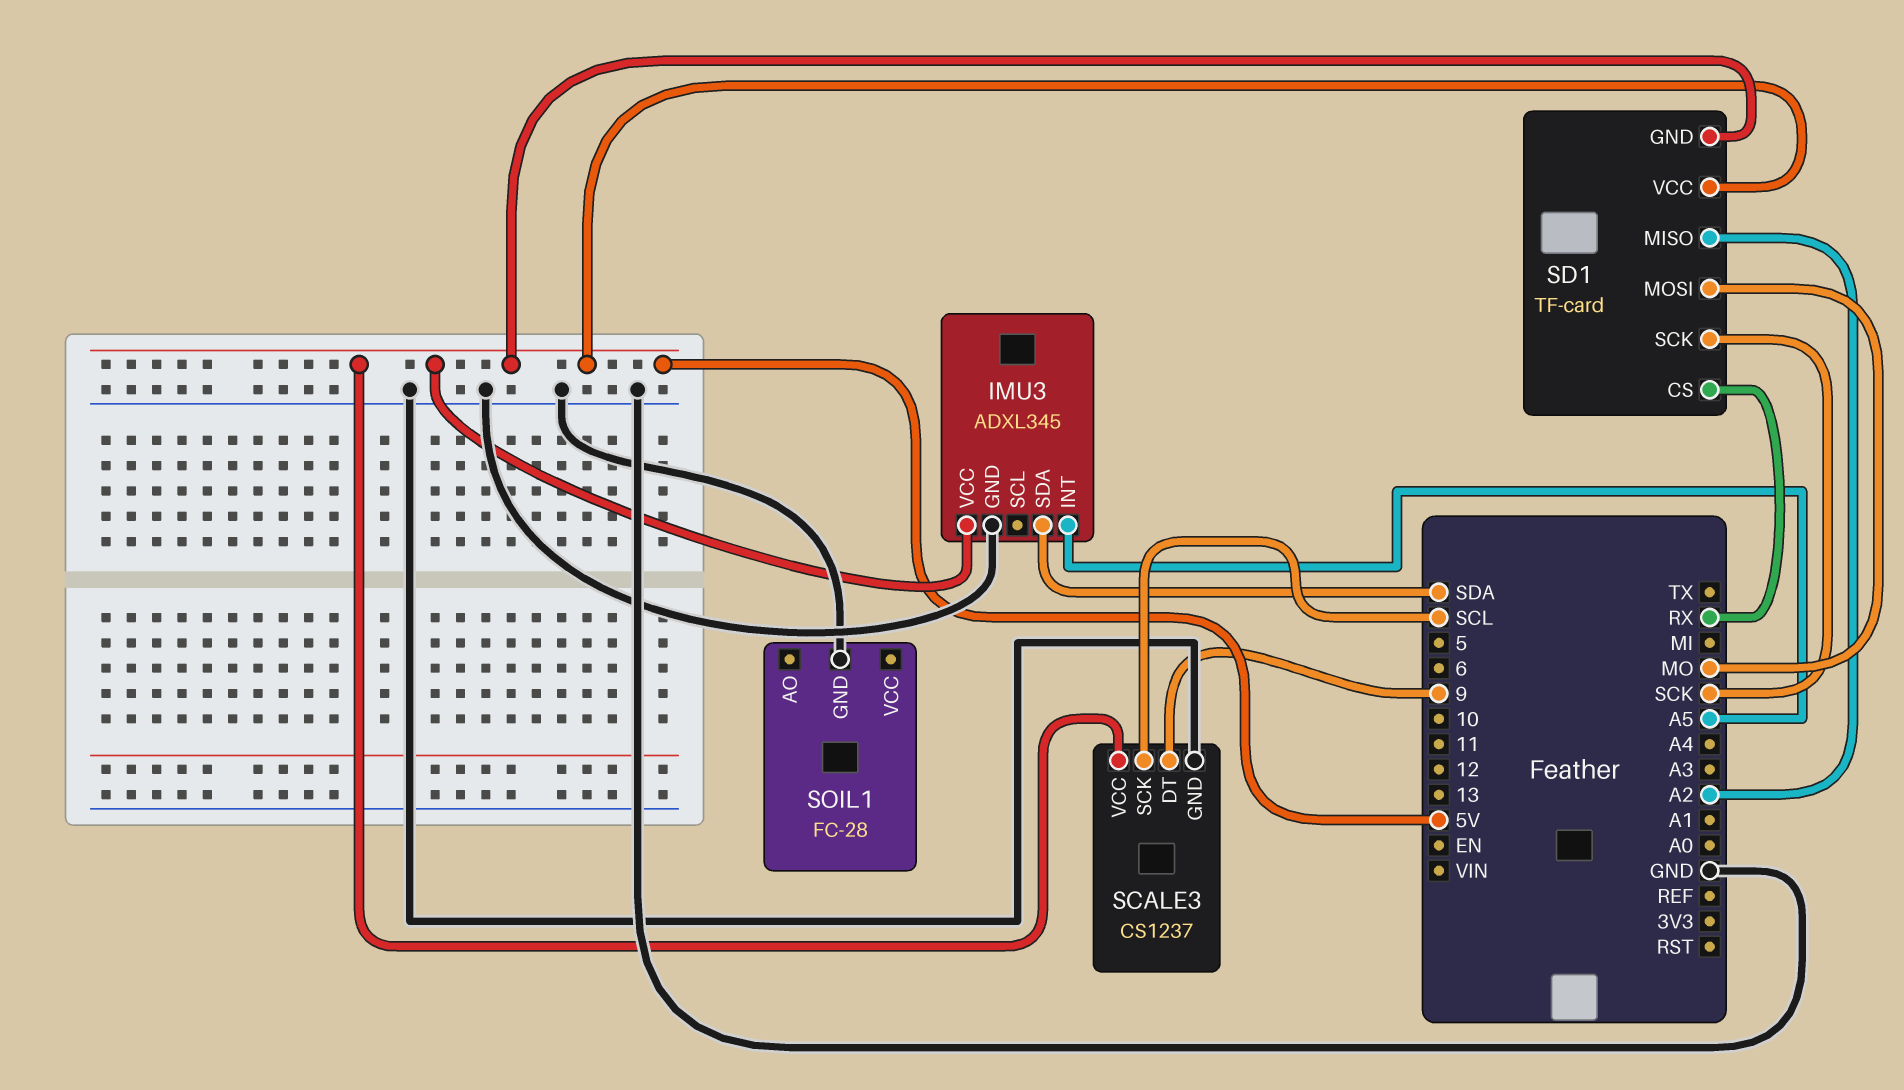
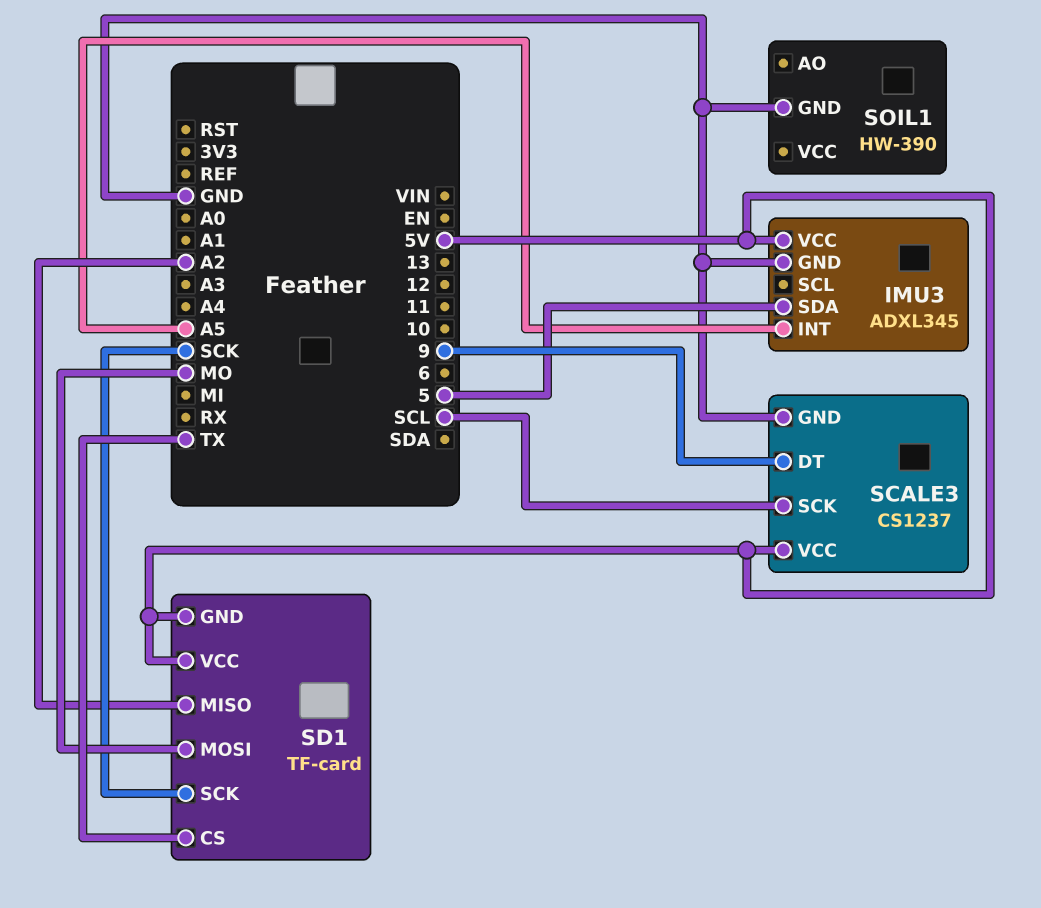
IMU3 pin SDA: SDA -> 5
SD1 pin CS: RX -> TX
SOIL1: FC-28 -> HW-390

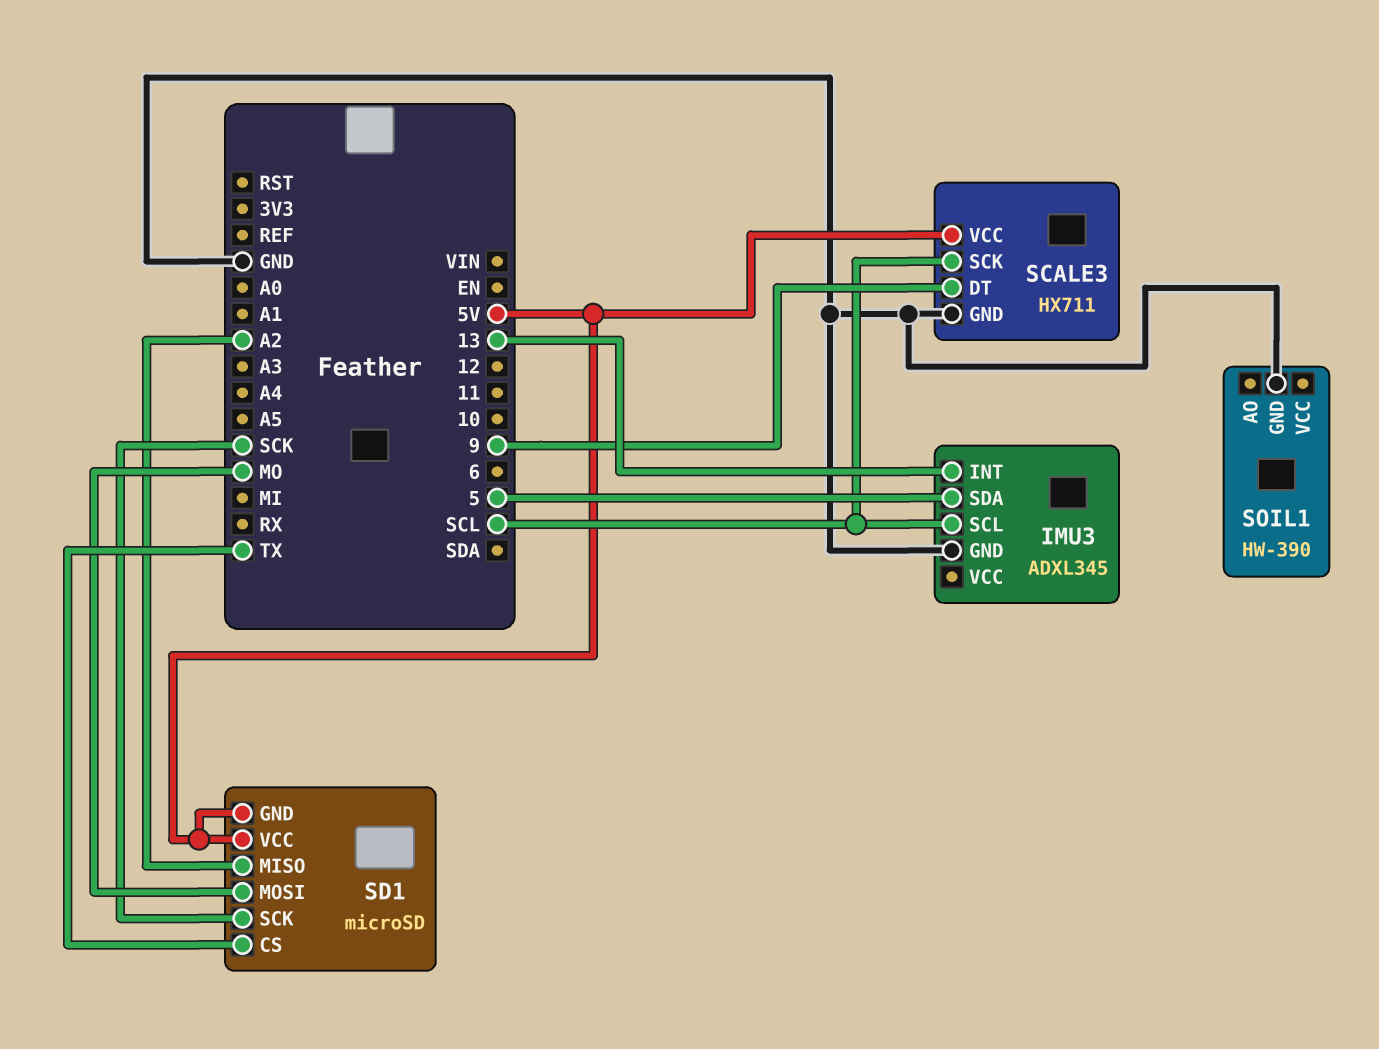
IMU3 pin INT: A5 -> 13
IMU3 pin SCL: none -> SCL
IMU3 pin VCC: 5V -> none
SCALE3: CS1237 -> HX711
SD1: TF-card -> microSD

